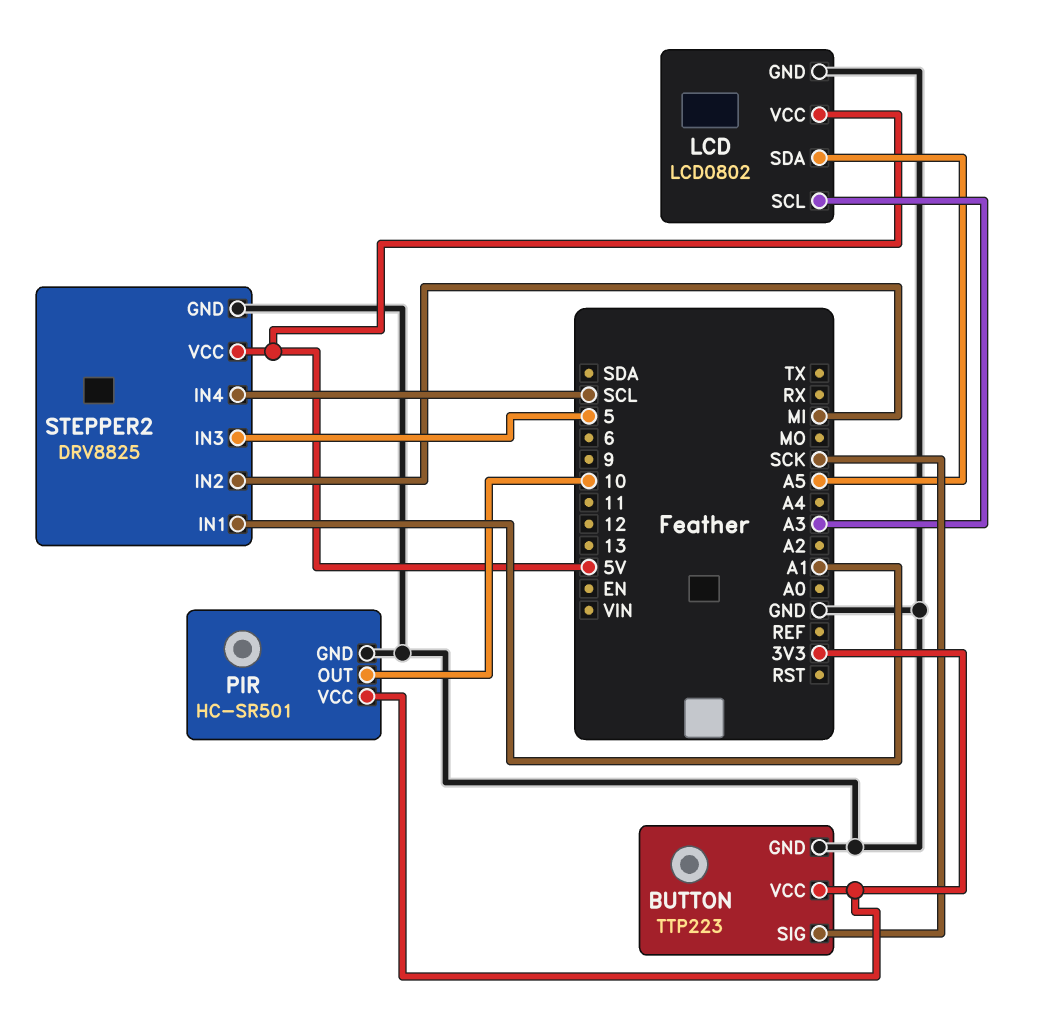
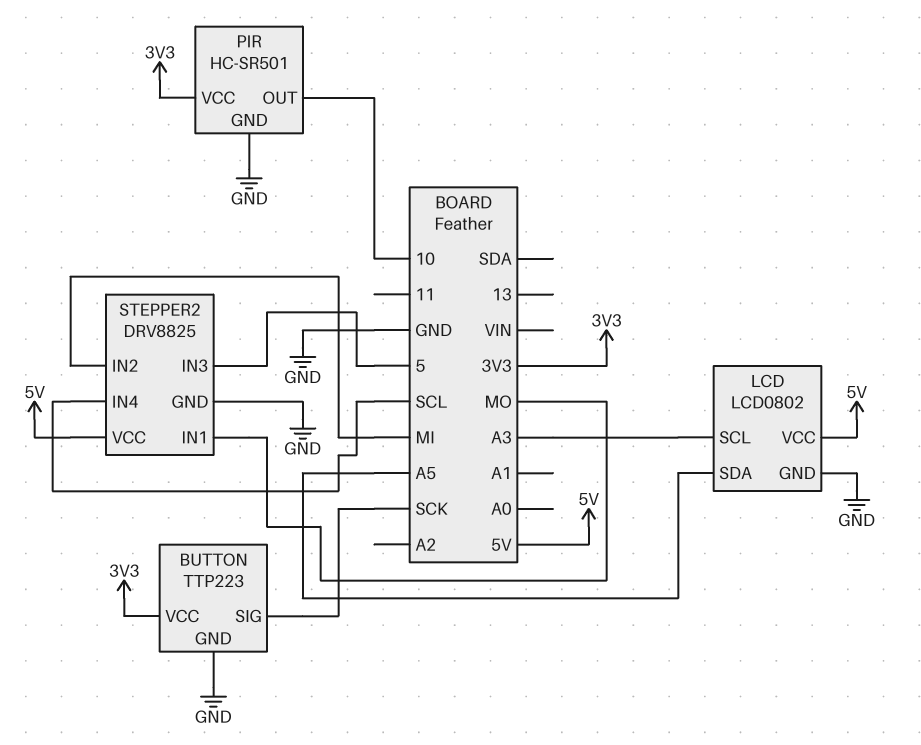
STEPPER2 pin IN1: A1 -> MO

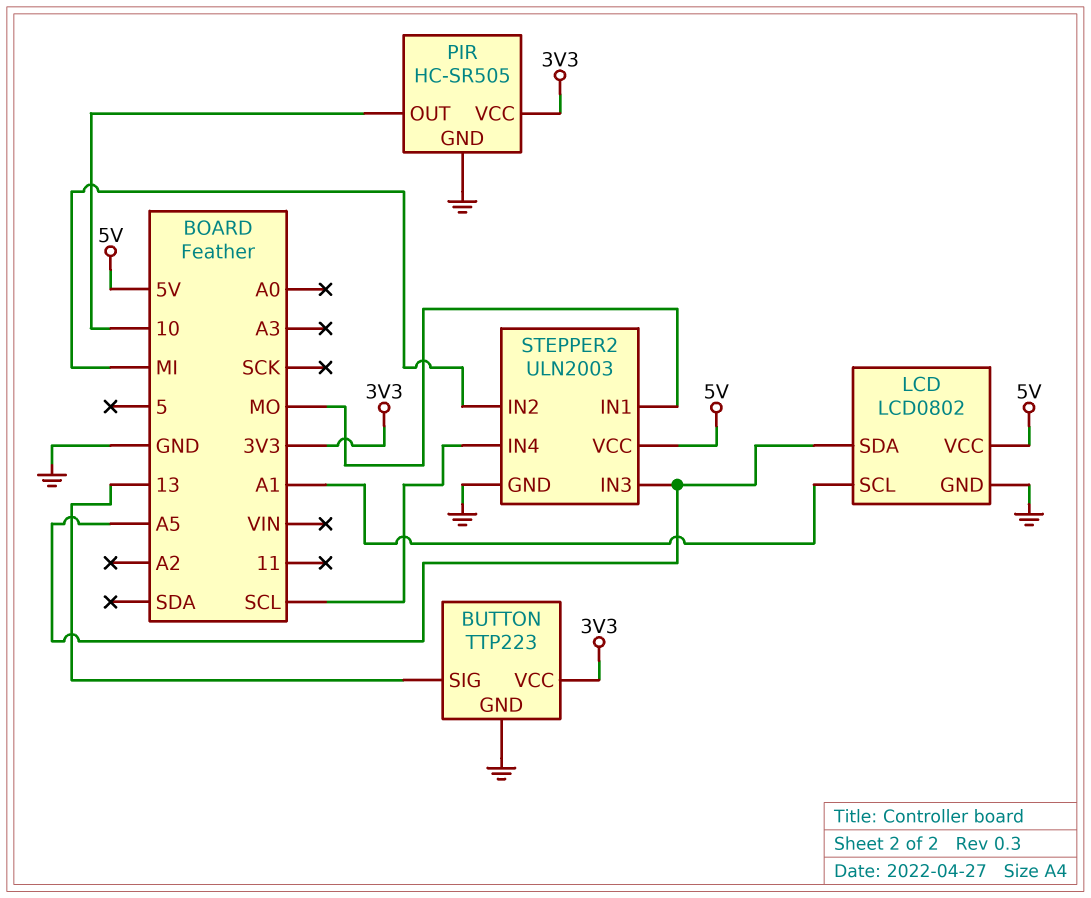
BUTTON pin SIG: SCK -> 13
LCD pin SCL: A3 -> A1
PIR: HC-SR501 -> HC-SR505
STEPPER2: DRV8825 -> ULN2003
STEPPER2 pin IN3: 5 -> A5

